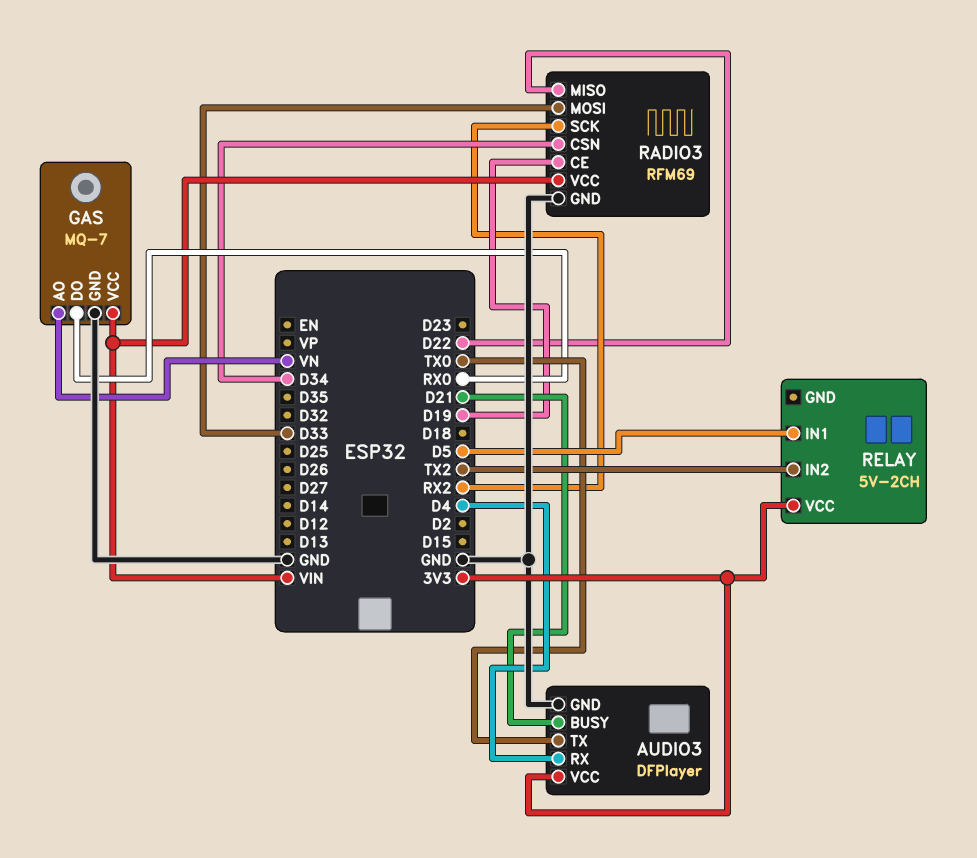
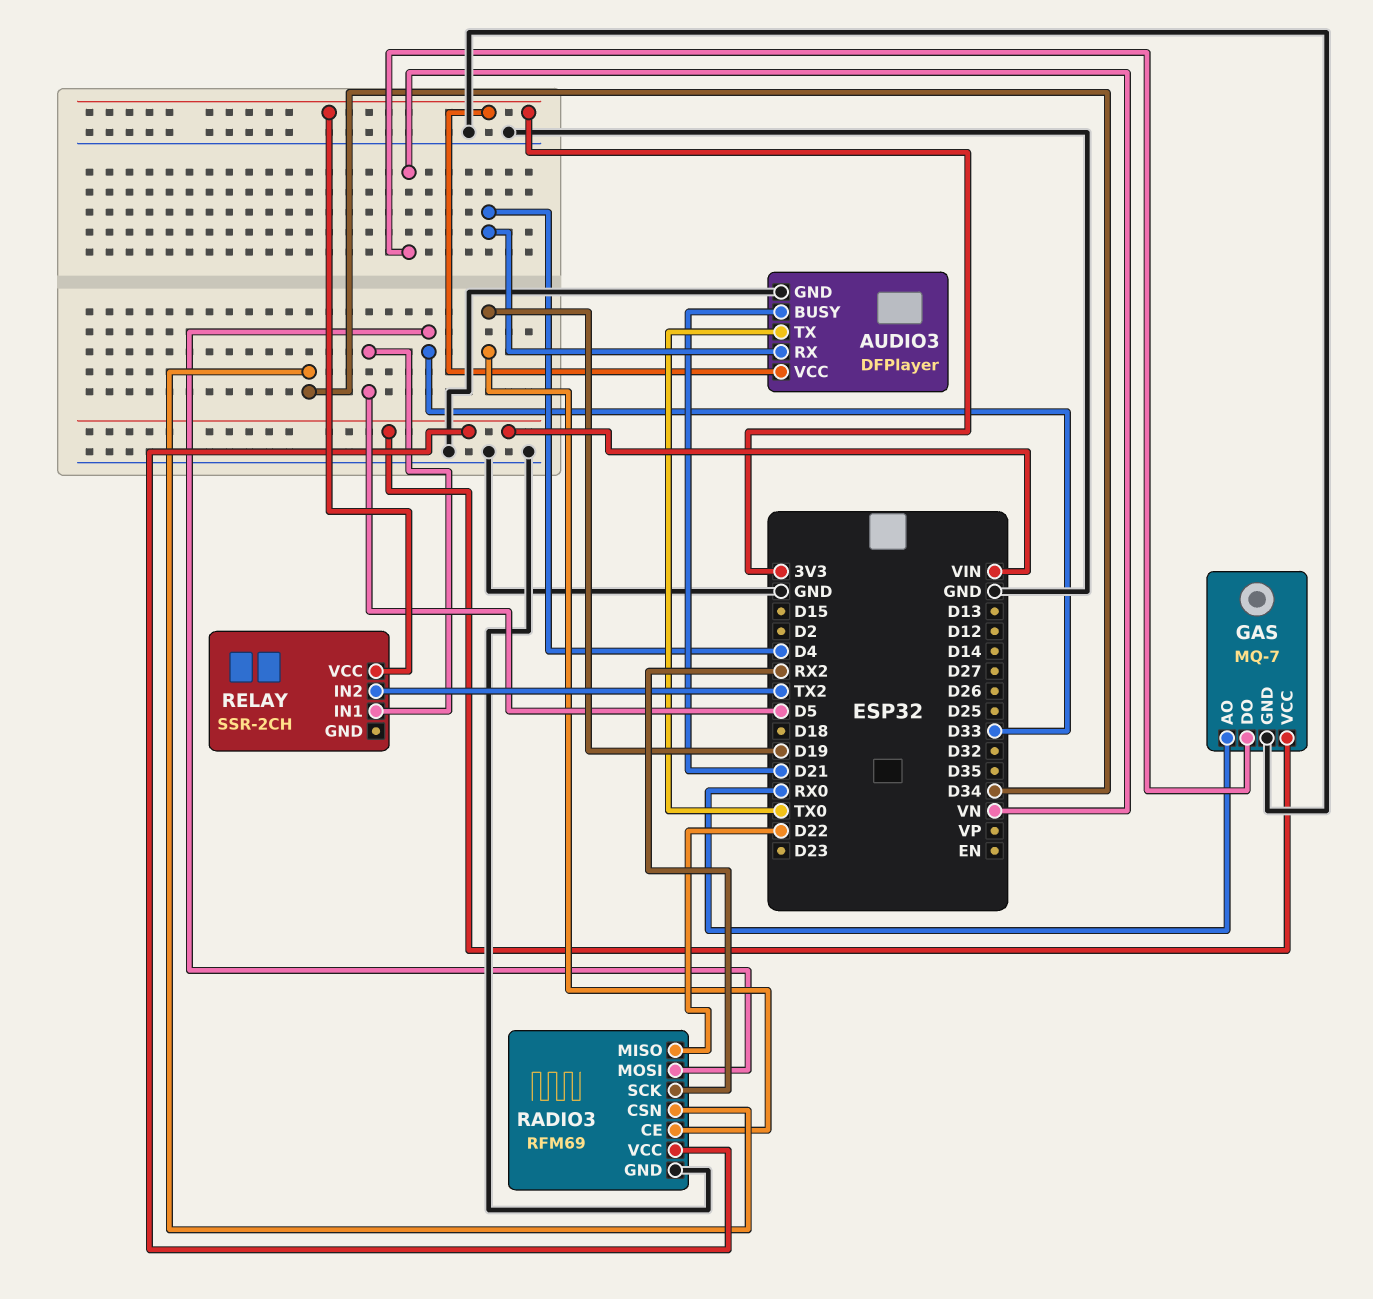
GAS pin AO: VN -> RX0
GAS pin DO: RX0 -> VN
RELAY: 5V-2CH -> SSR-2CH

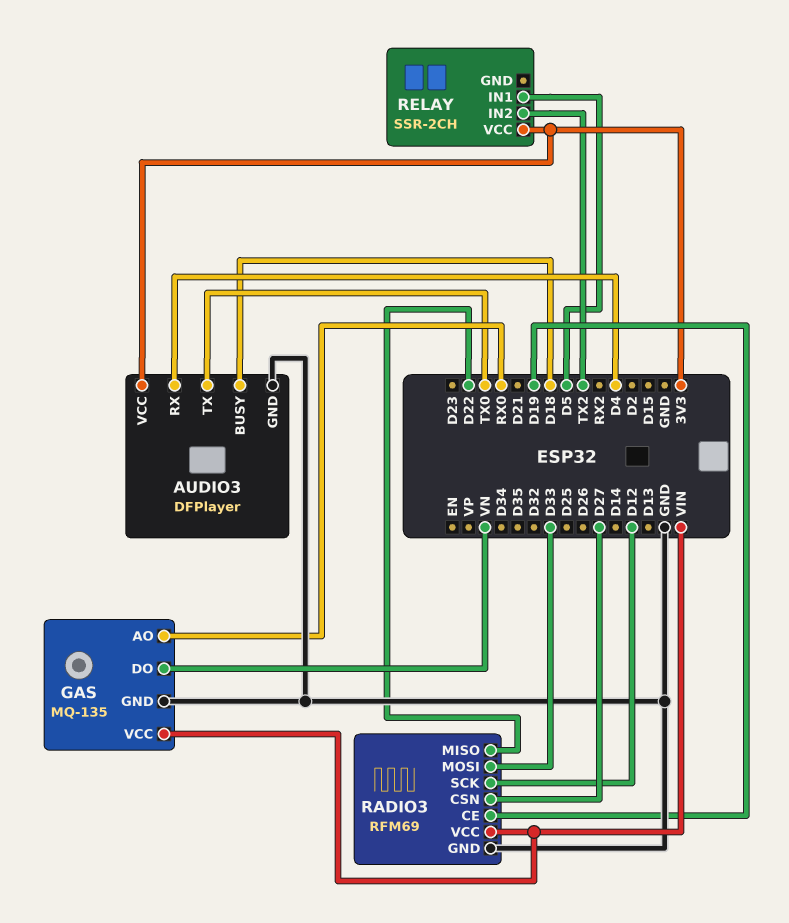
AUDIO3 pin BUSY: D21 -> D18
GAS: MQ-7 -> MQ-135
RADIO3 pin CSN: D34 -> D27
RADIO3 pin SCK: RX2 -> D12

